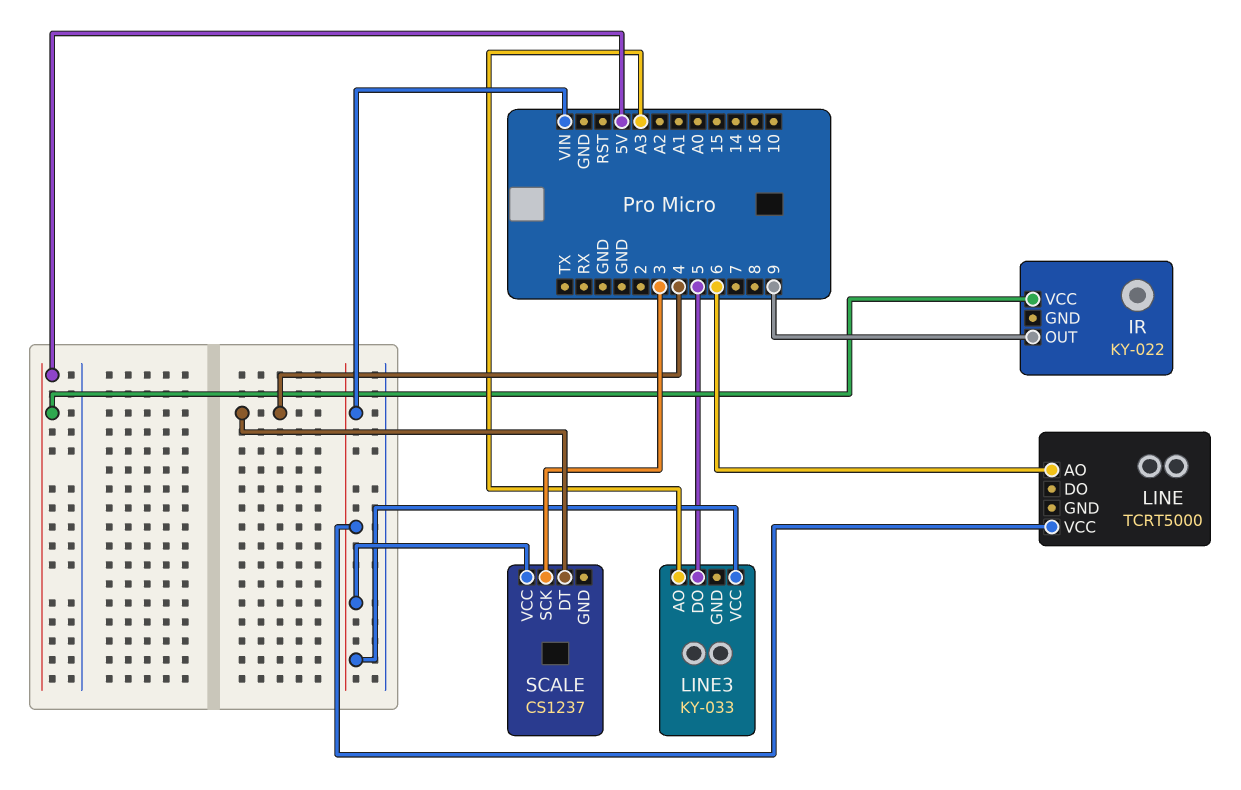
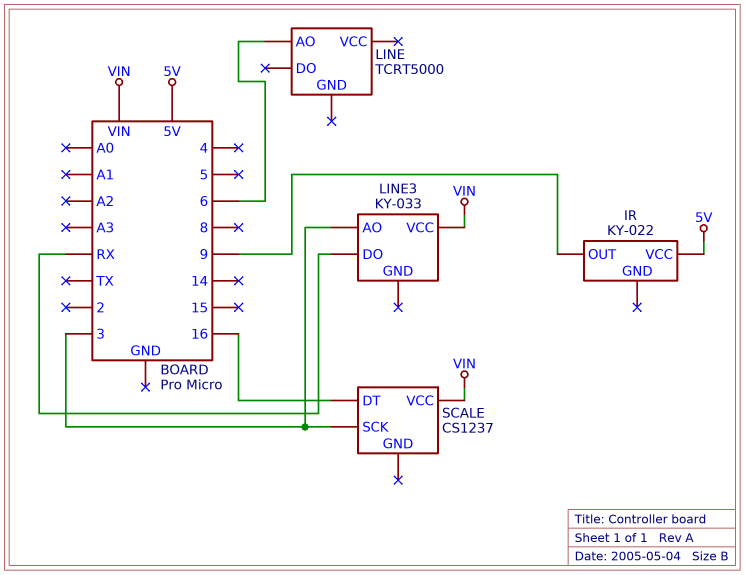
LINE pin VCC: VIN -> none
LINE3 pin AO: A3 -> 3
LINE3 pin DO: 5 -> RX
SCALE pin DT: 4 -> 16

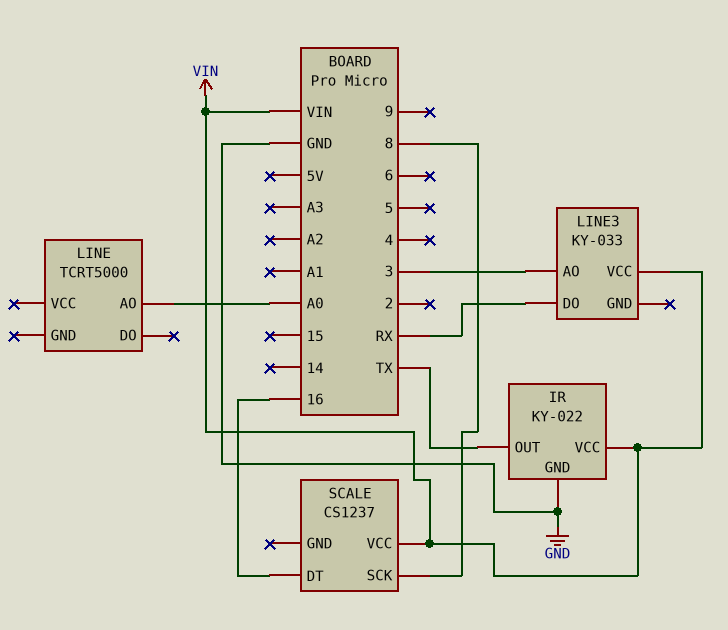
IR pin GND: none -> GND
IR pin OUT: 9 -> TX
IR pin VCC: 5V -> VIN
LINE pin AO: 6 -> A0
SCALE pin SCK: 3 -> 8

